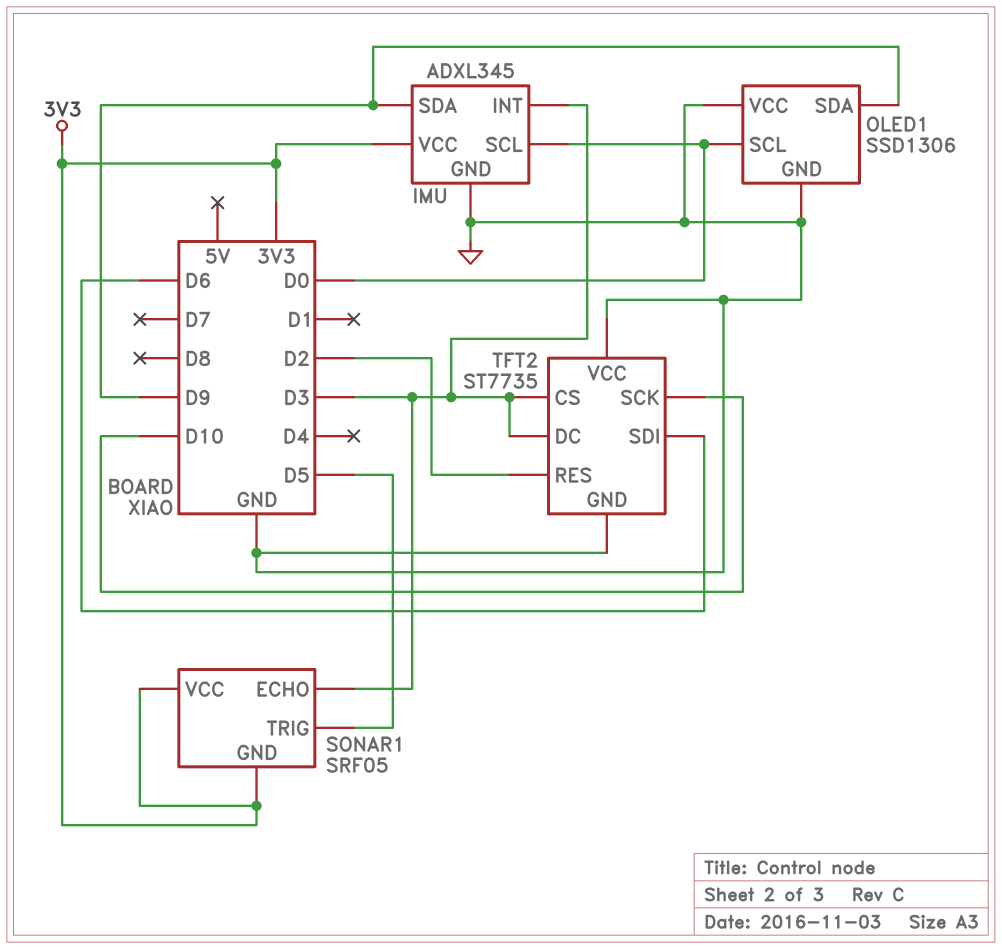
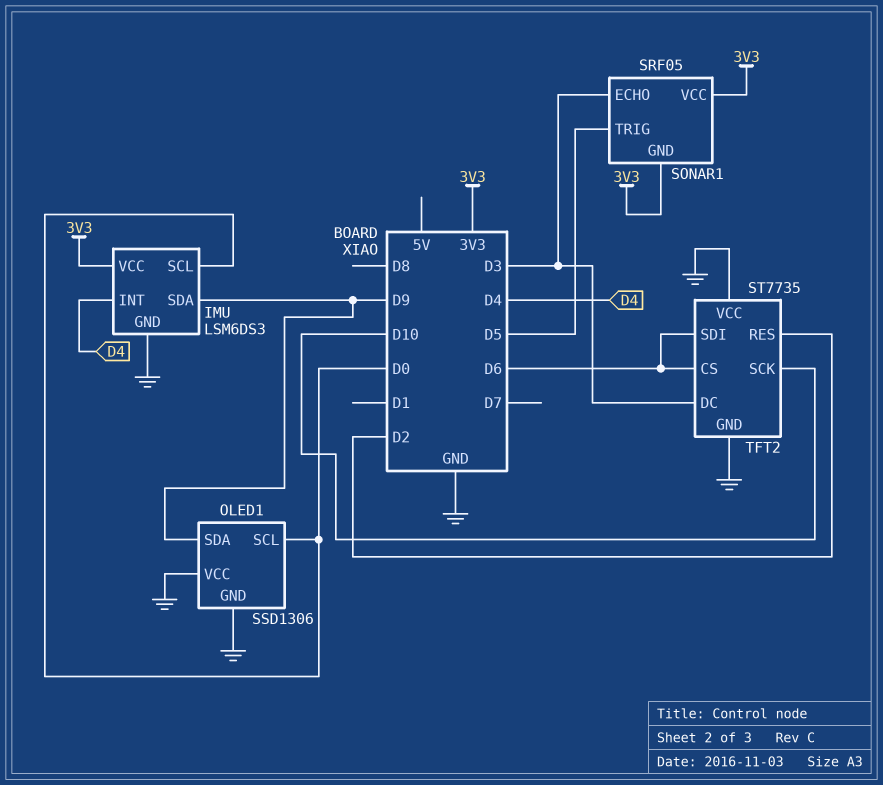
IMU: ADXL345 -> LSM6DS3
IMU pin INT: D3 -> D4
TFT2 pin CS: D3 -> D6

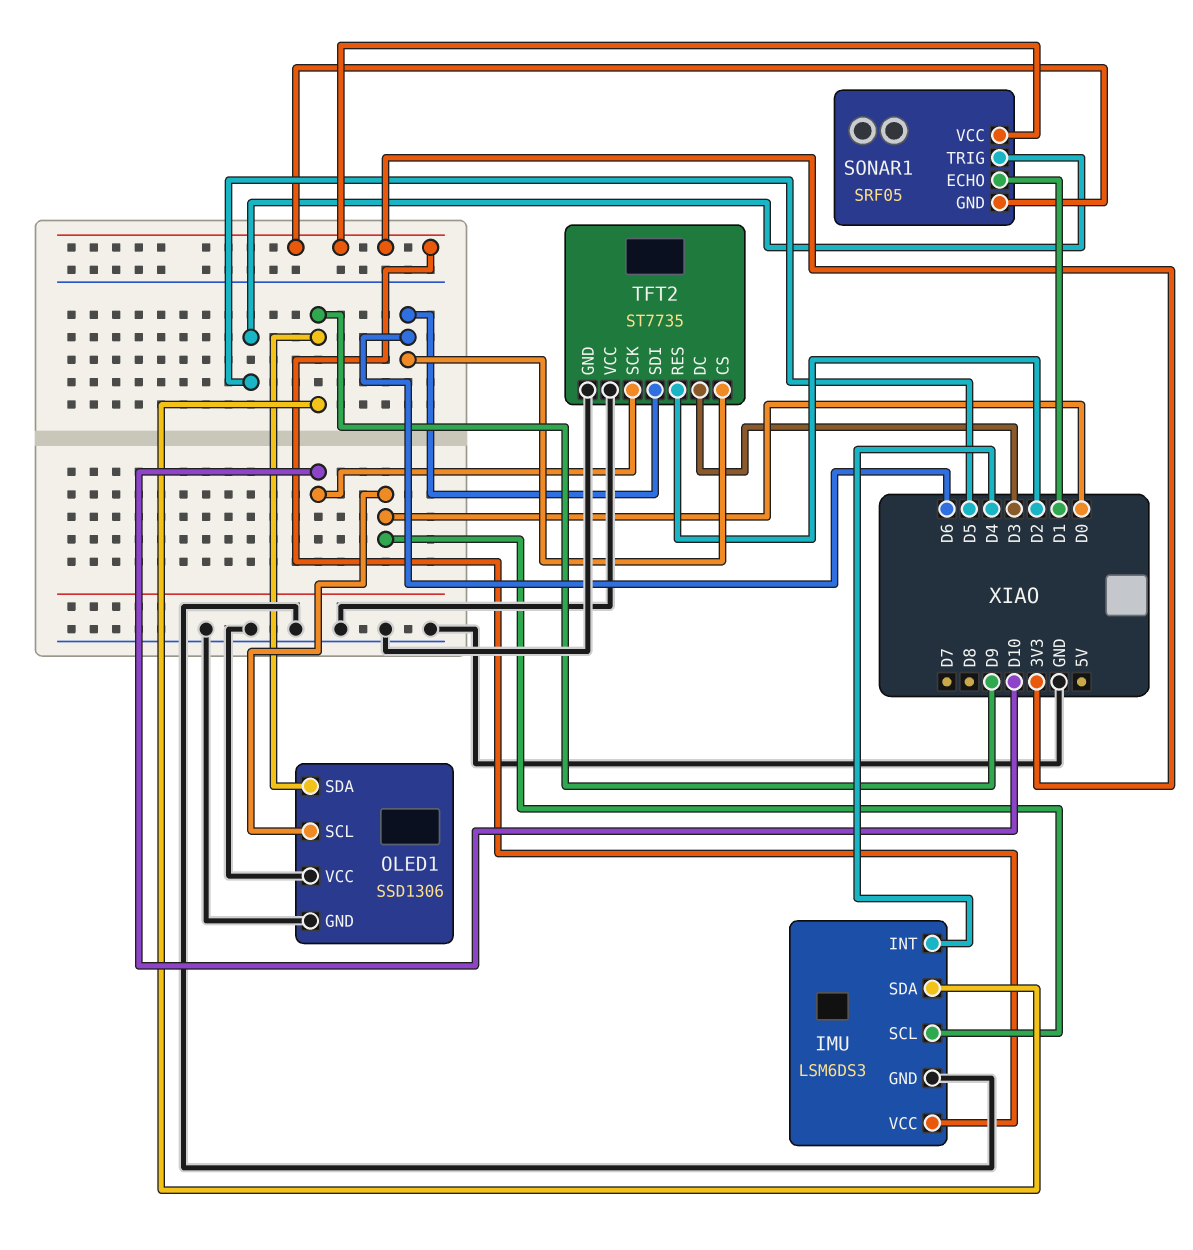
SONAR1 pin ECHO: D3 -> D1

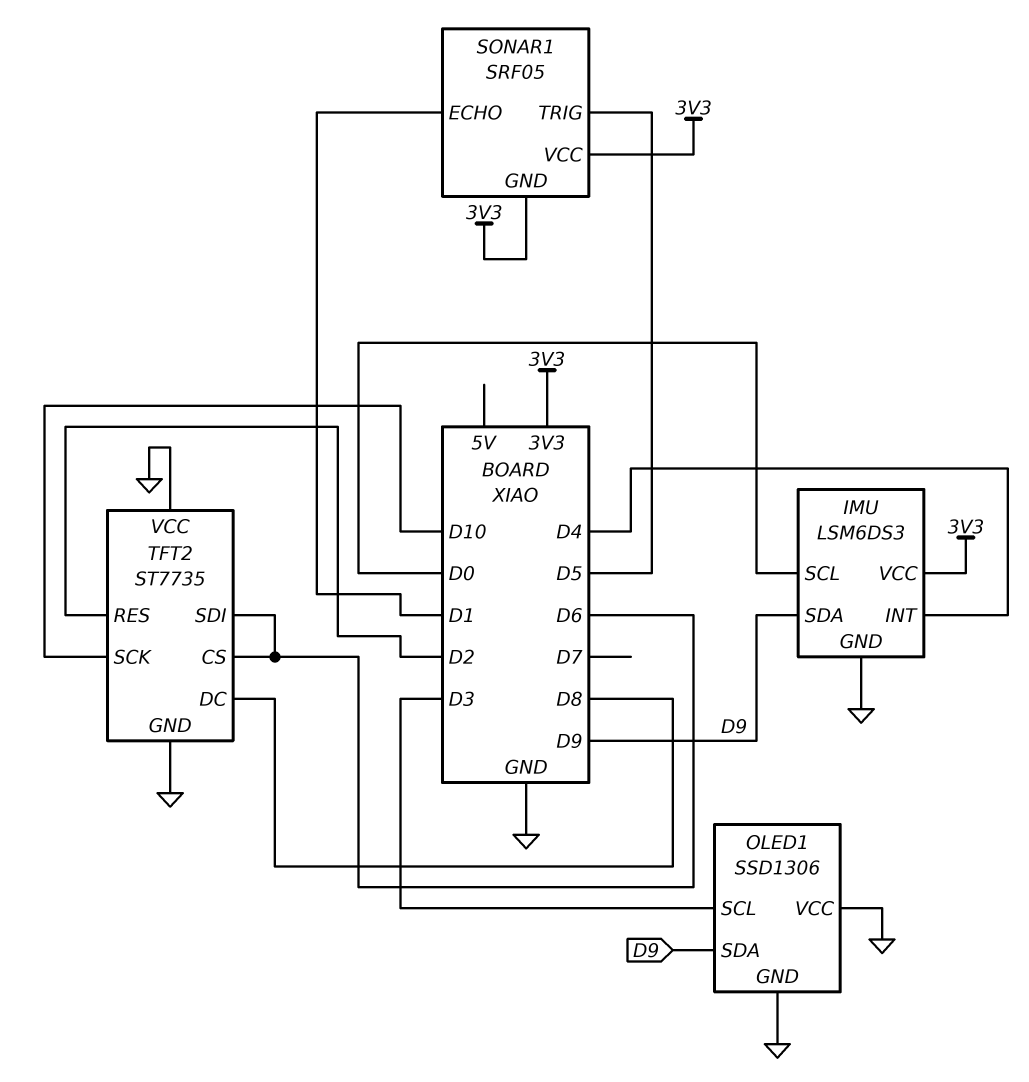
OLED1 pin SCL: D0 -> D3
TFT2 pin DC: D3 -> D8

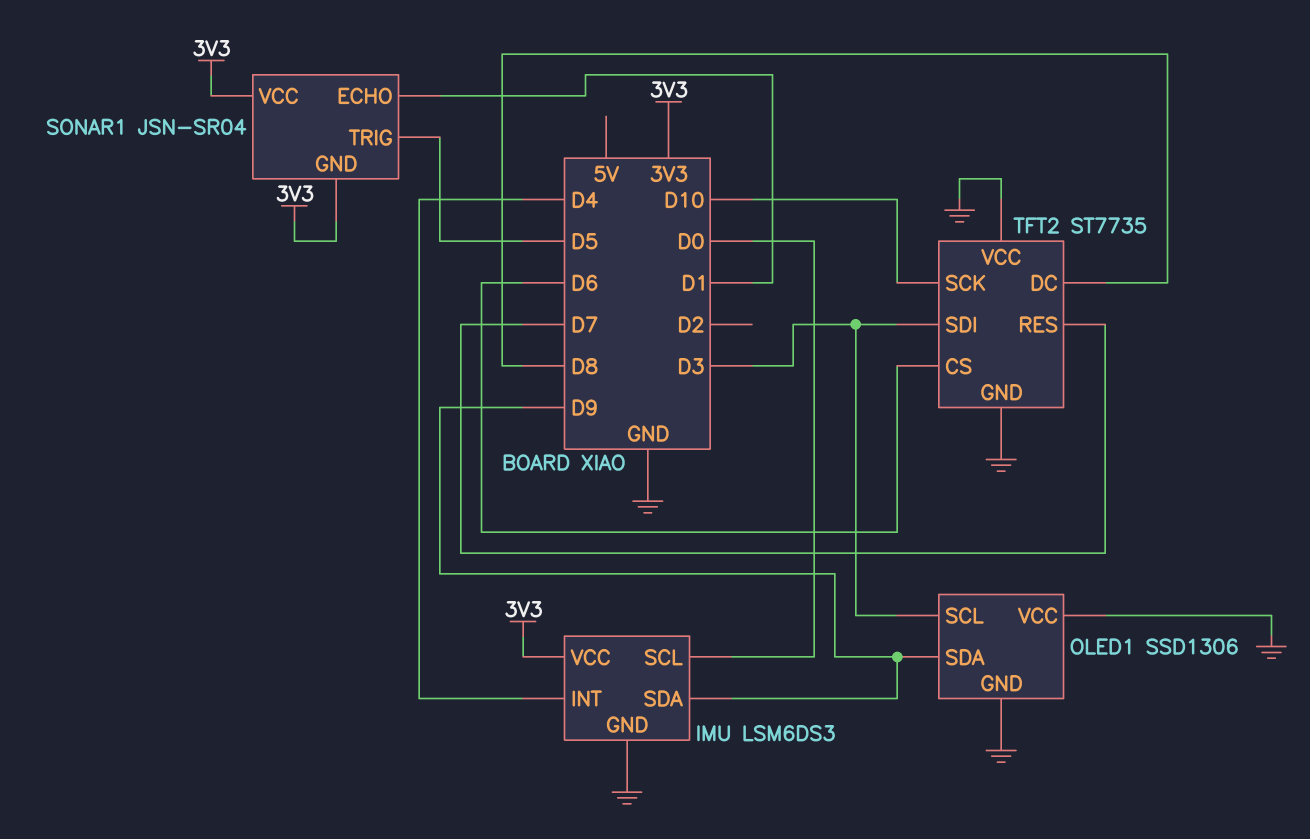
SONAR1: SRF05 -> JSN-SR04
TFT2 pin RES: D2 -> D7
TFT2 pin SDI: D6 -> D3

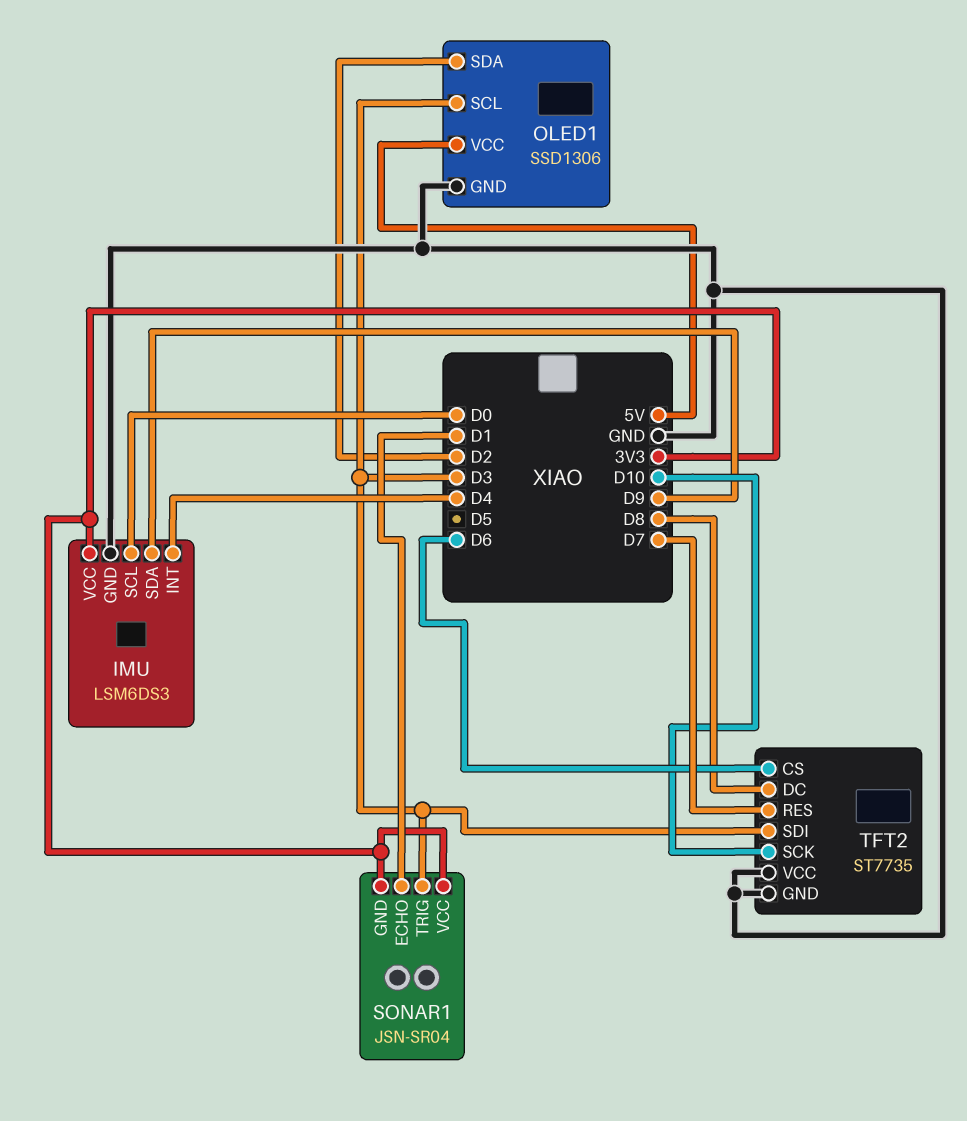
OLED1 pin SDA: D9 -> D2
OLED1 pin VCC: GND -> 5V
SONAR1 pin TRIG: D5 -> D3

